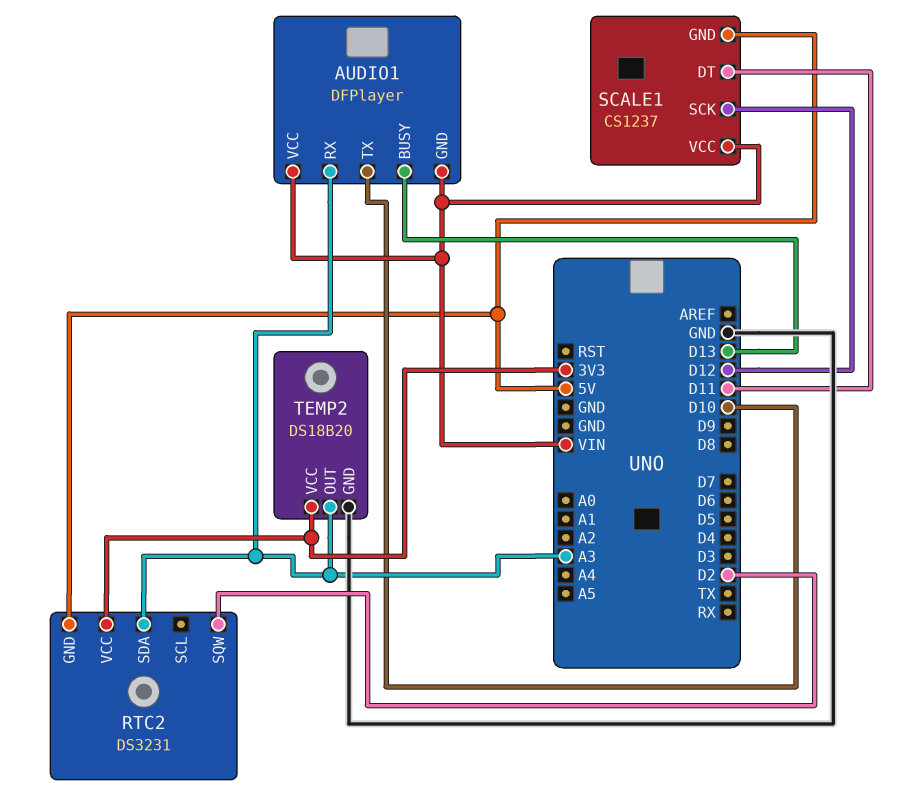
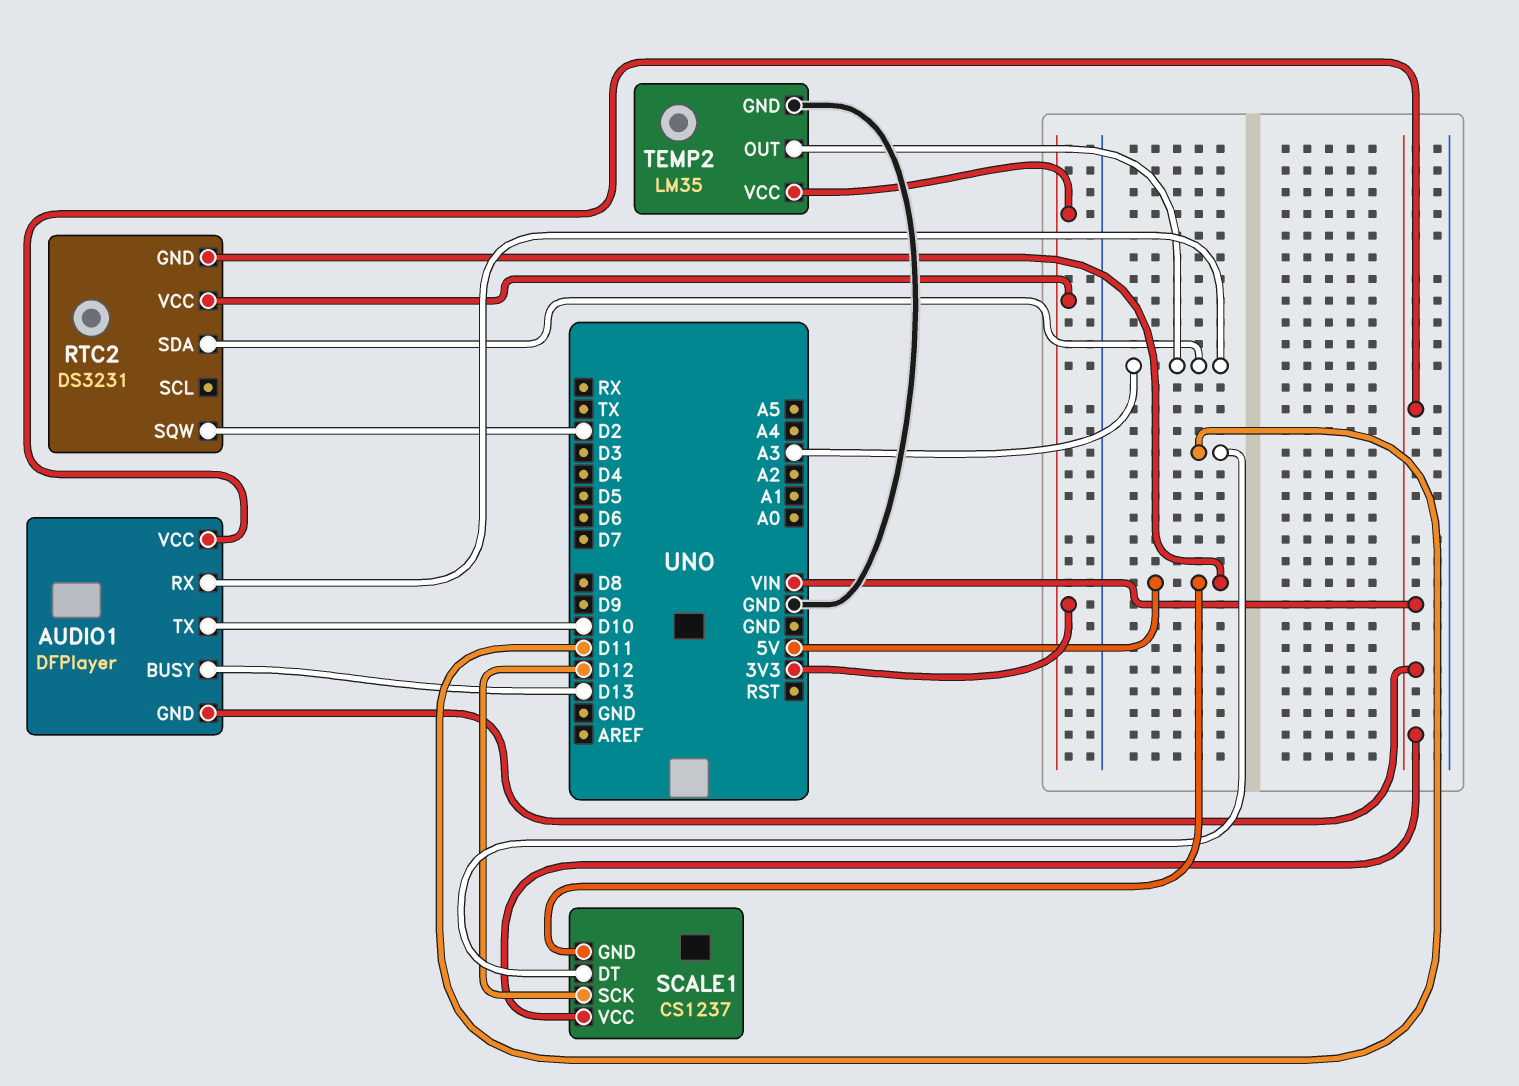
TEMP2: DS18B20 -> LM35

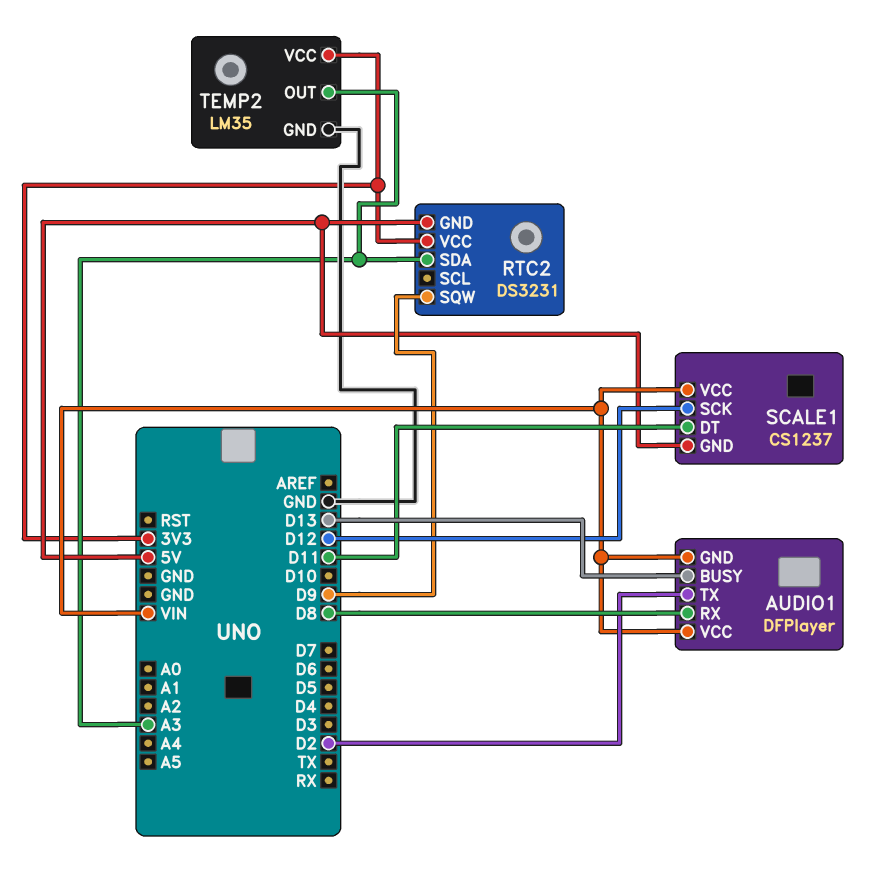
AUDIO1 pin RX: A3 -> D8
AUDIO1 pin TX: D10 -> D2
RTC2 pin SQW: D2 -> D9

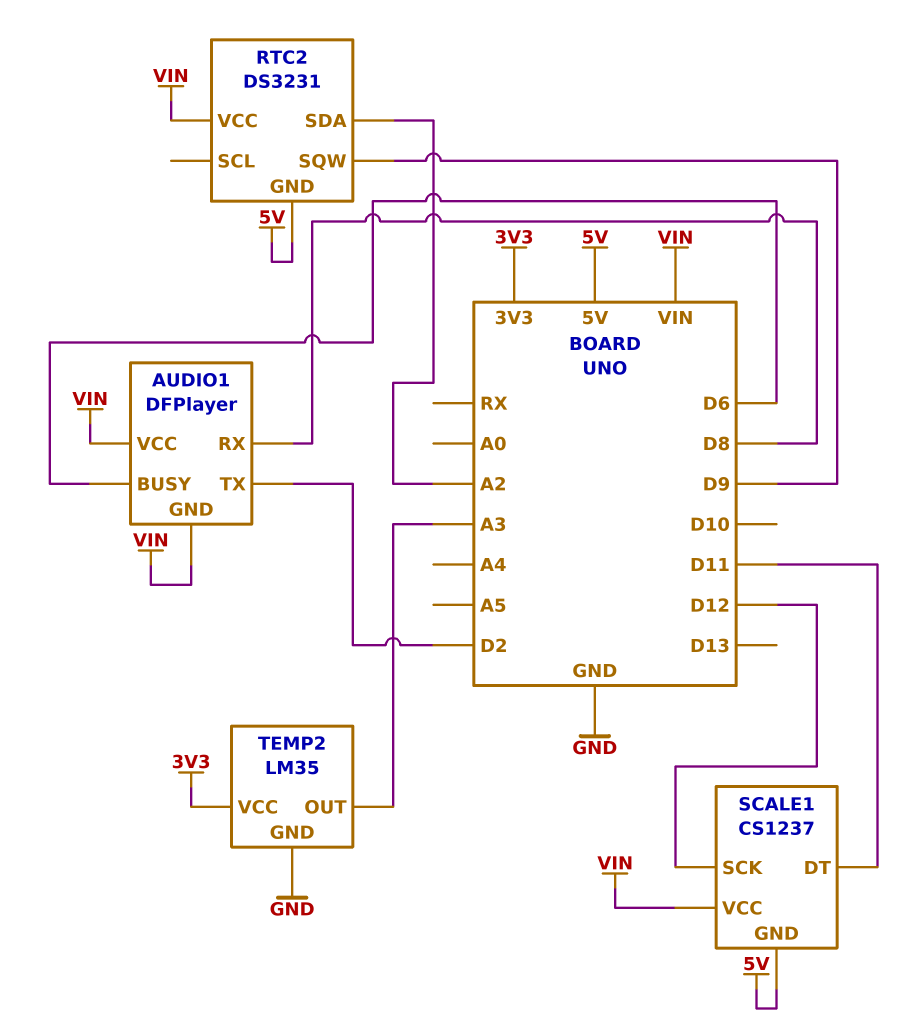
AUDIO1 pin BUSY: D13 -> D6
RTC2 pin SDA: A3 -> A2
RTC2 pin VCC: 3V3 -> VIN

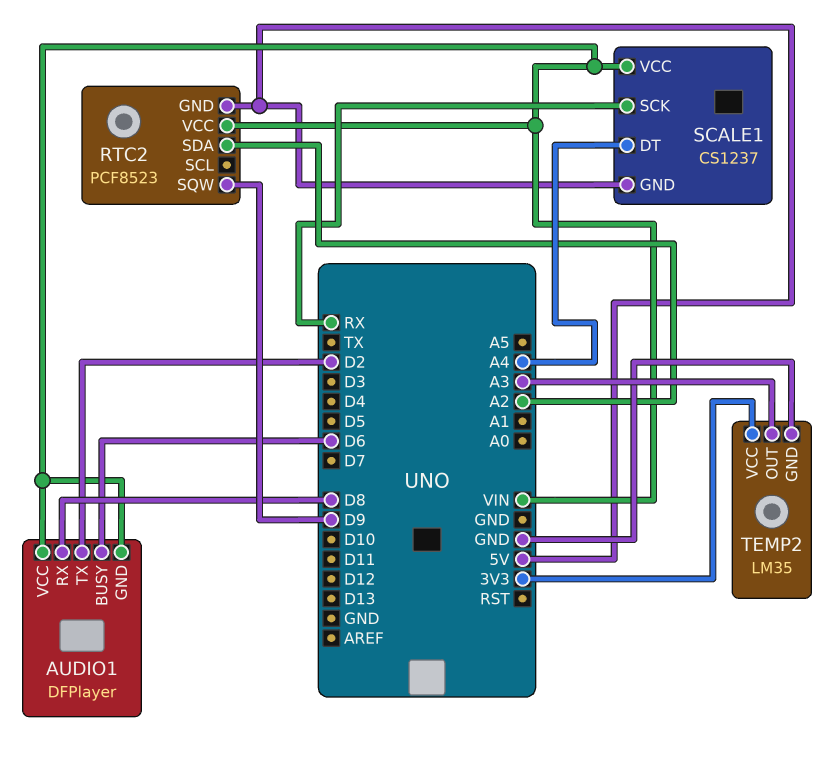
RTC2: DS3231 -> PCF8523
SCALE1 pin DT: D11 -> A4
SCALE1 pin SCK: D12 -> RX

